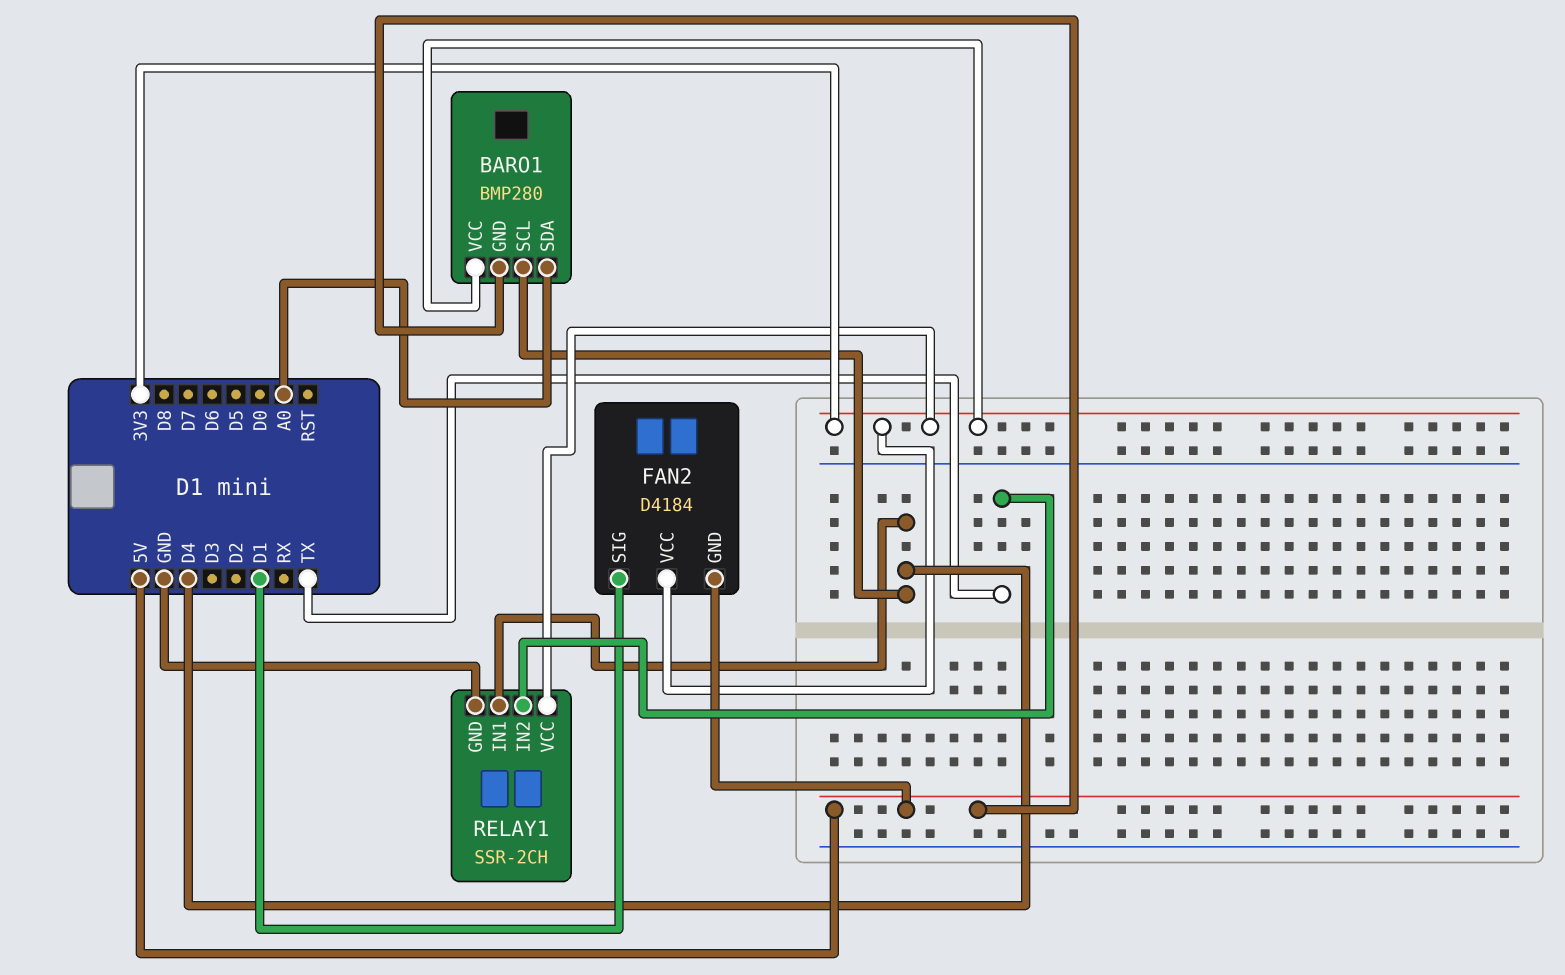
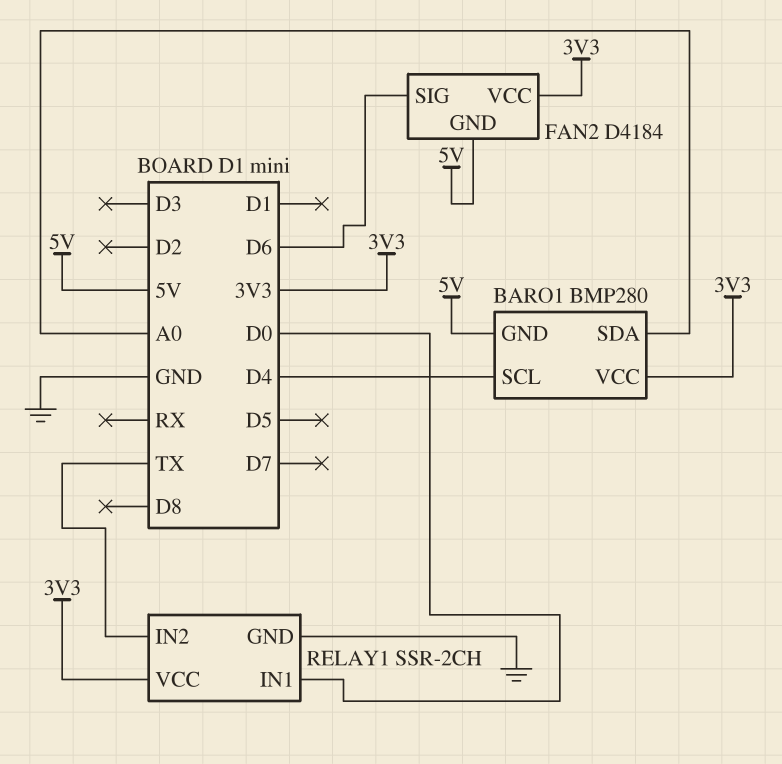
FAN2 pin SIG: D1 -> D6
RELAY1 pin IN1: D4 -> D0

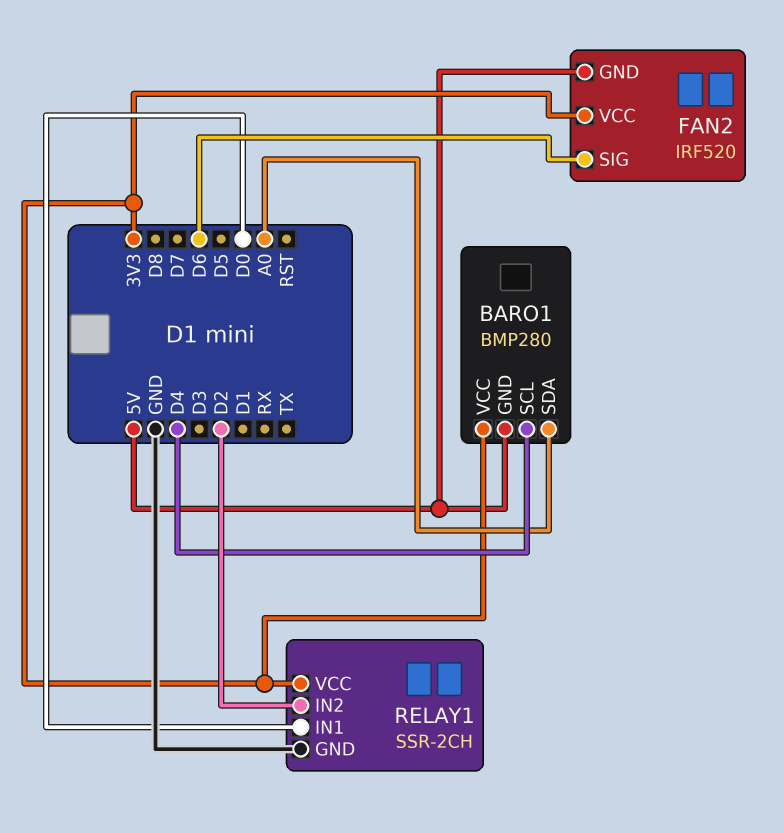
FAN2: D4184 -> IRF520
RELAY1 pin IN2: TX -> D2

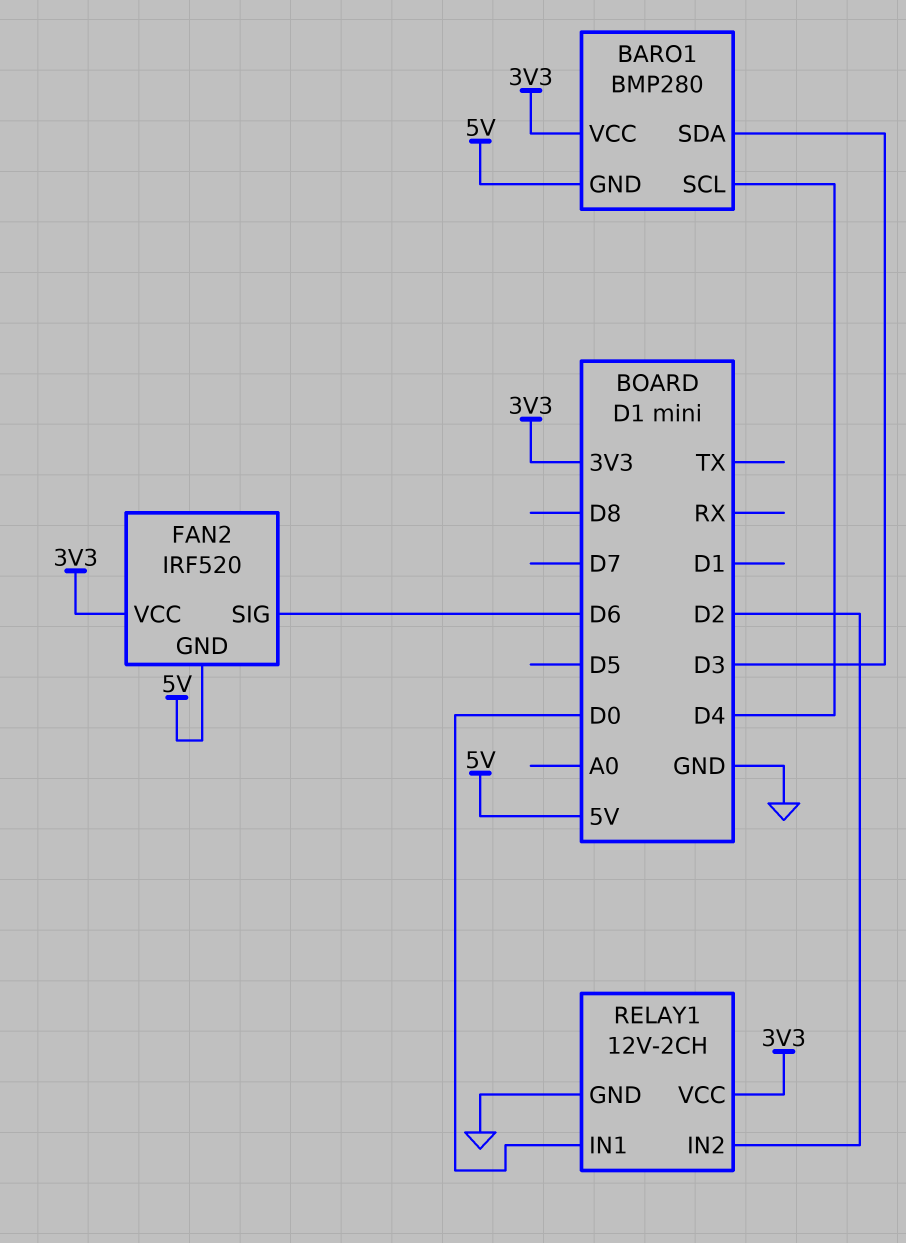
BARO1 pin SDA: A0 -> D3
RELAY1: SSR-2CH -> 12V-2CH

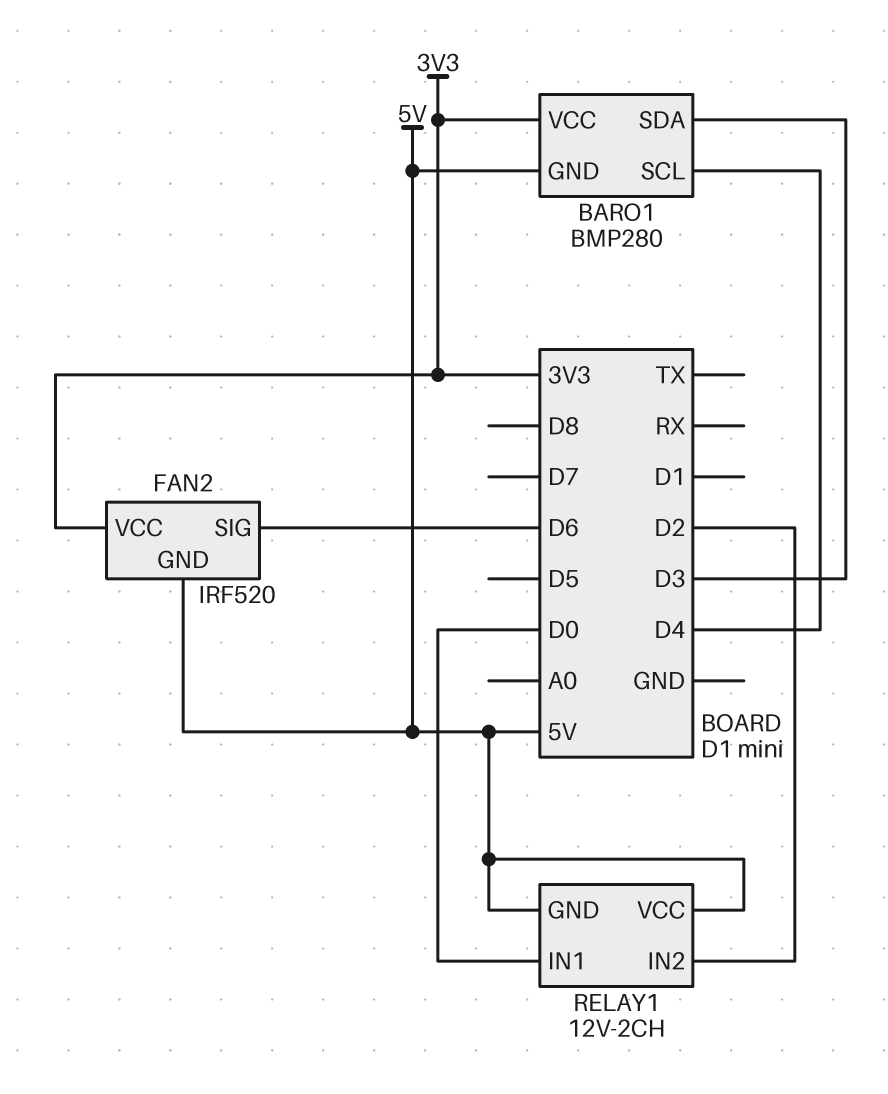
RELAY1 pin GND: GND -> 5V
RELAY1 pin VCC: 3V3 -> 5V

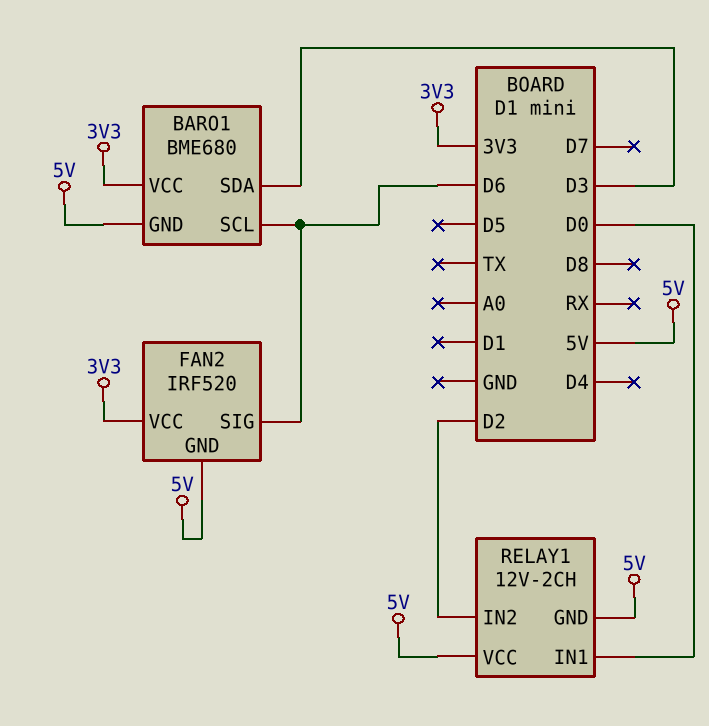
BARO1: BMP280 -> BME680
BARO1 pin SCL: D4 -> D6

